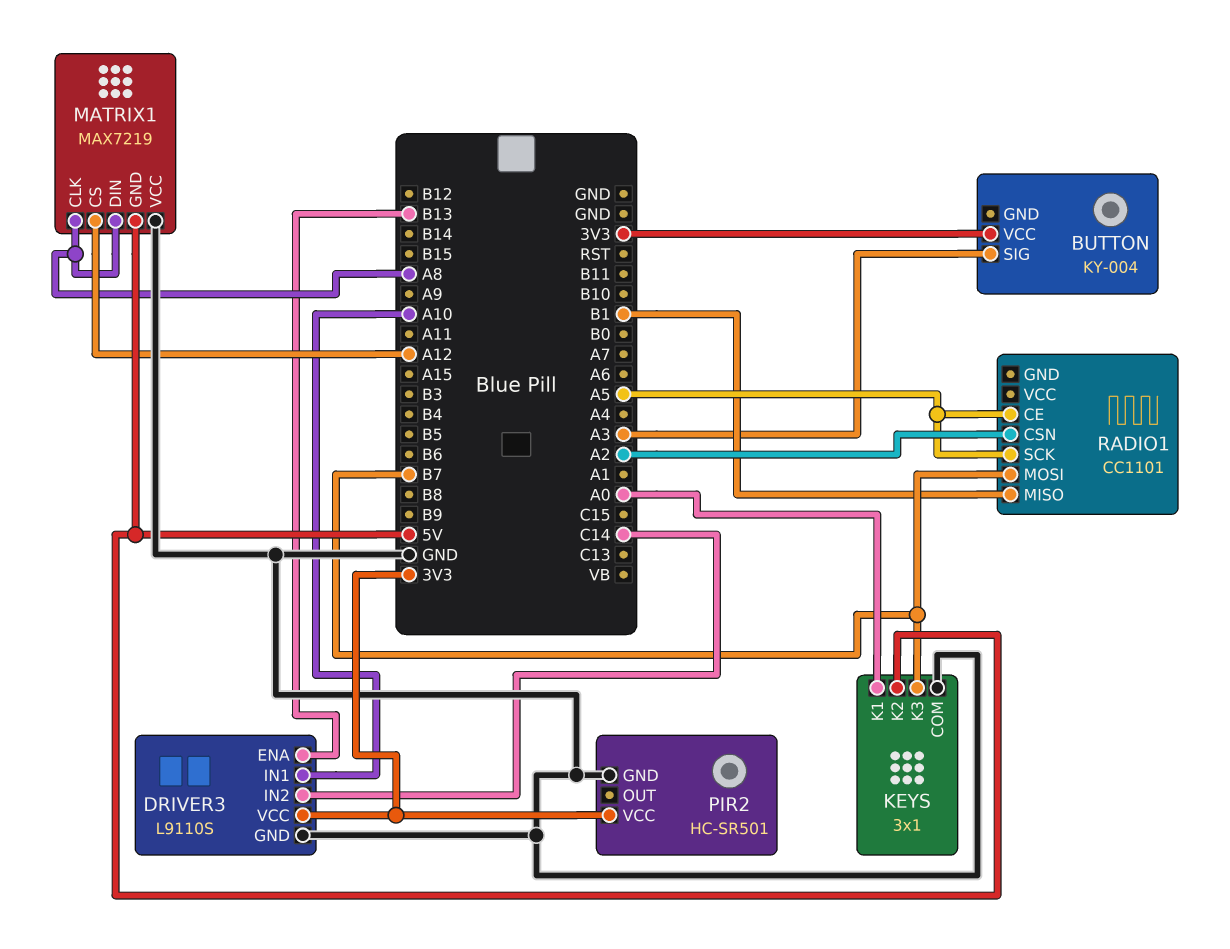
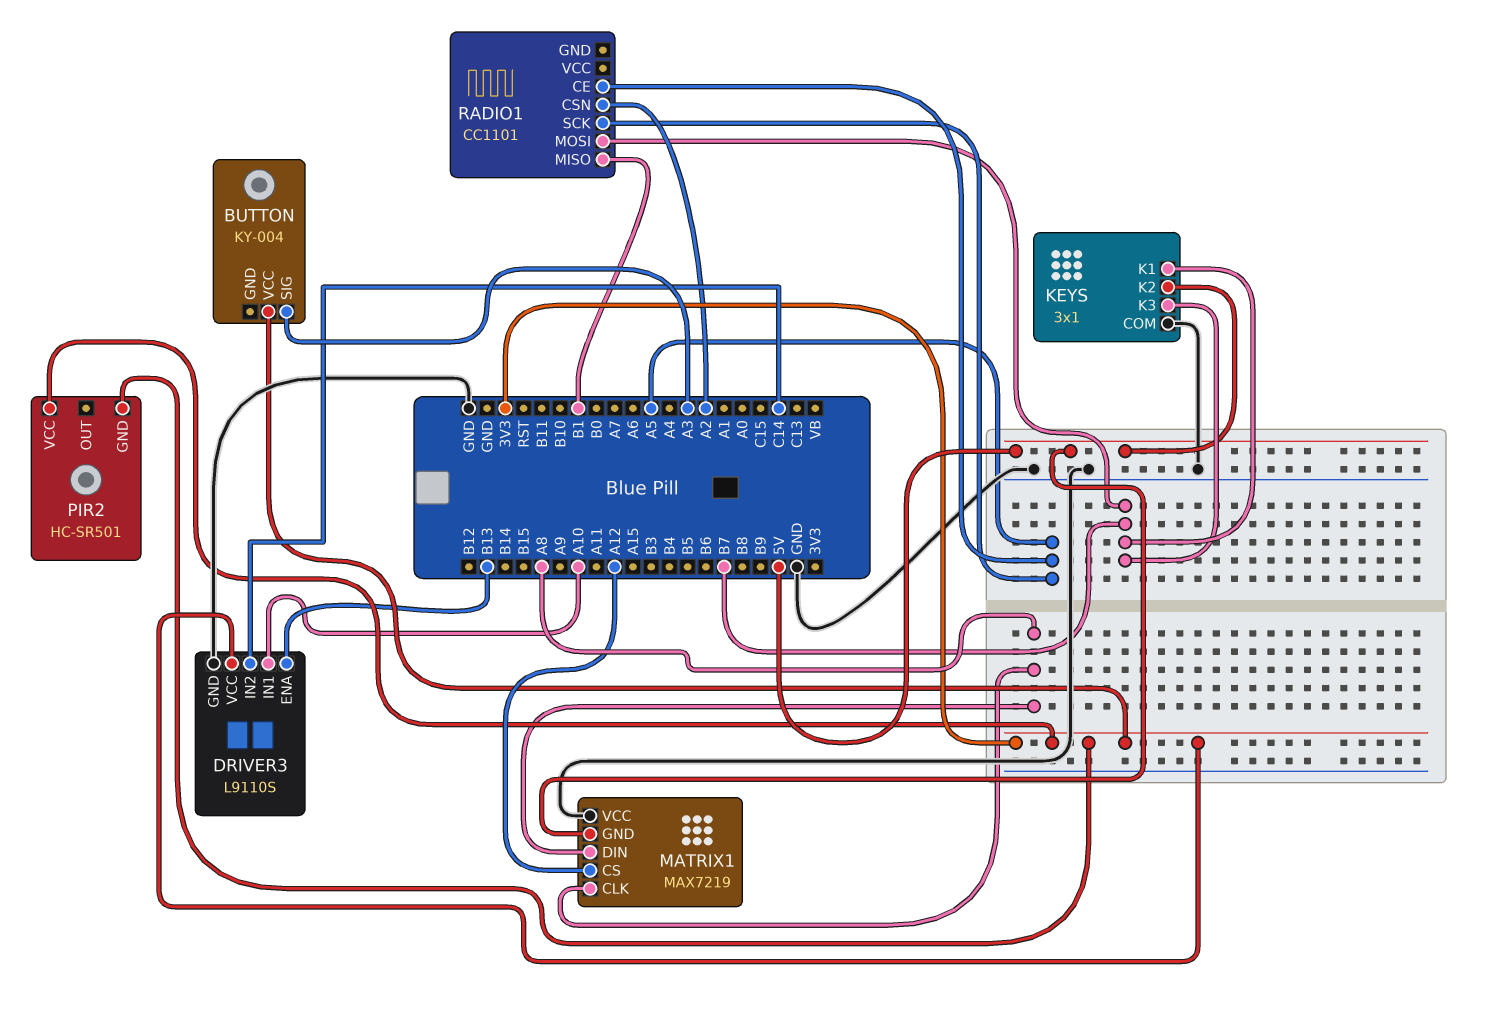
KEYS pin K1: A0 -> B7
PIR2 pin GND: GND -> 3V3

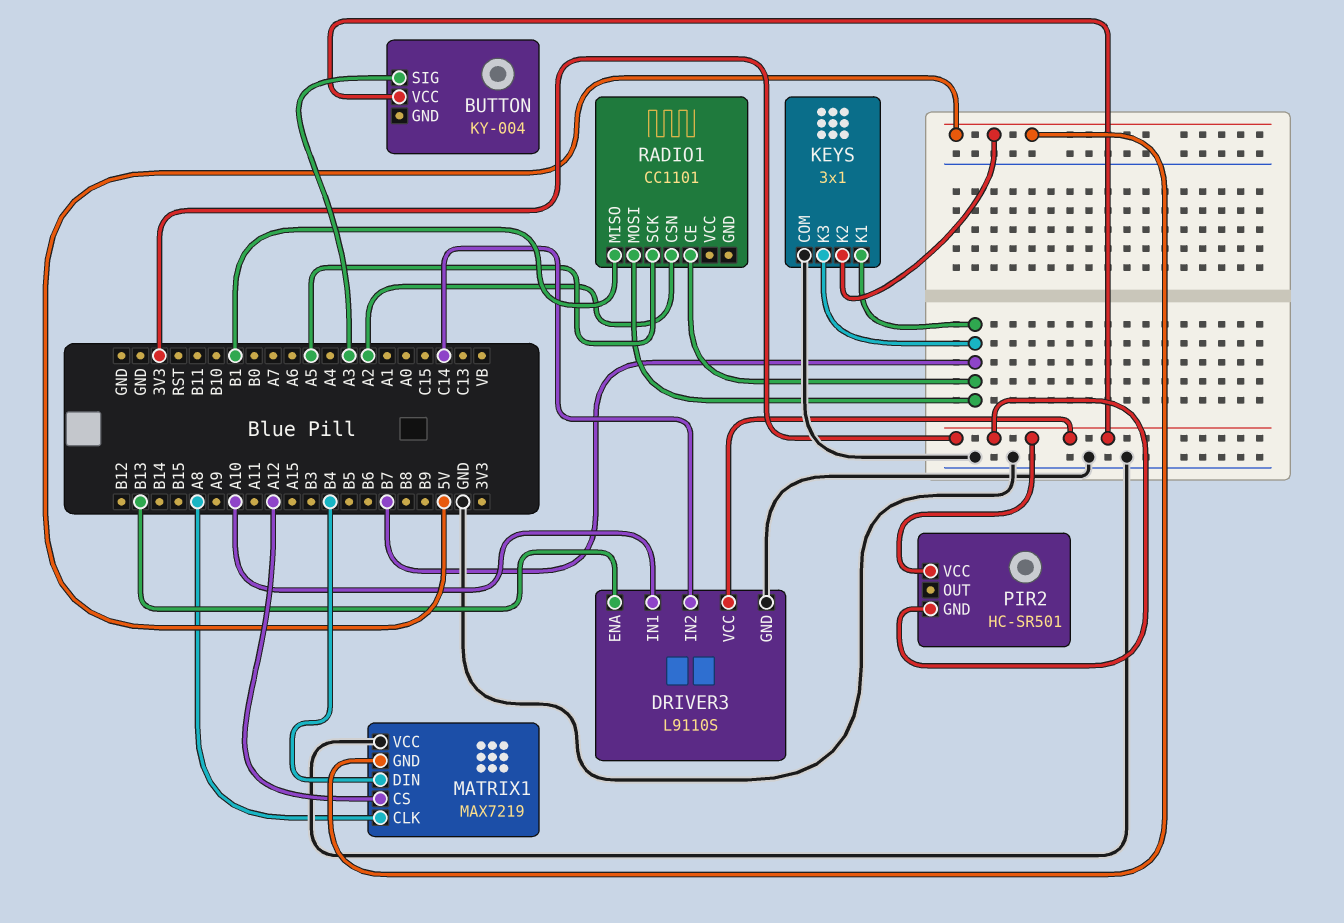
MATRIX1 pin DIN: A8 -> B4
RADIO1 pin CE: A5 -> B7

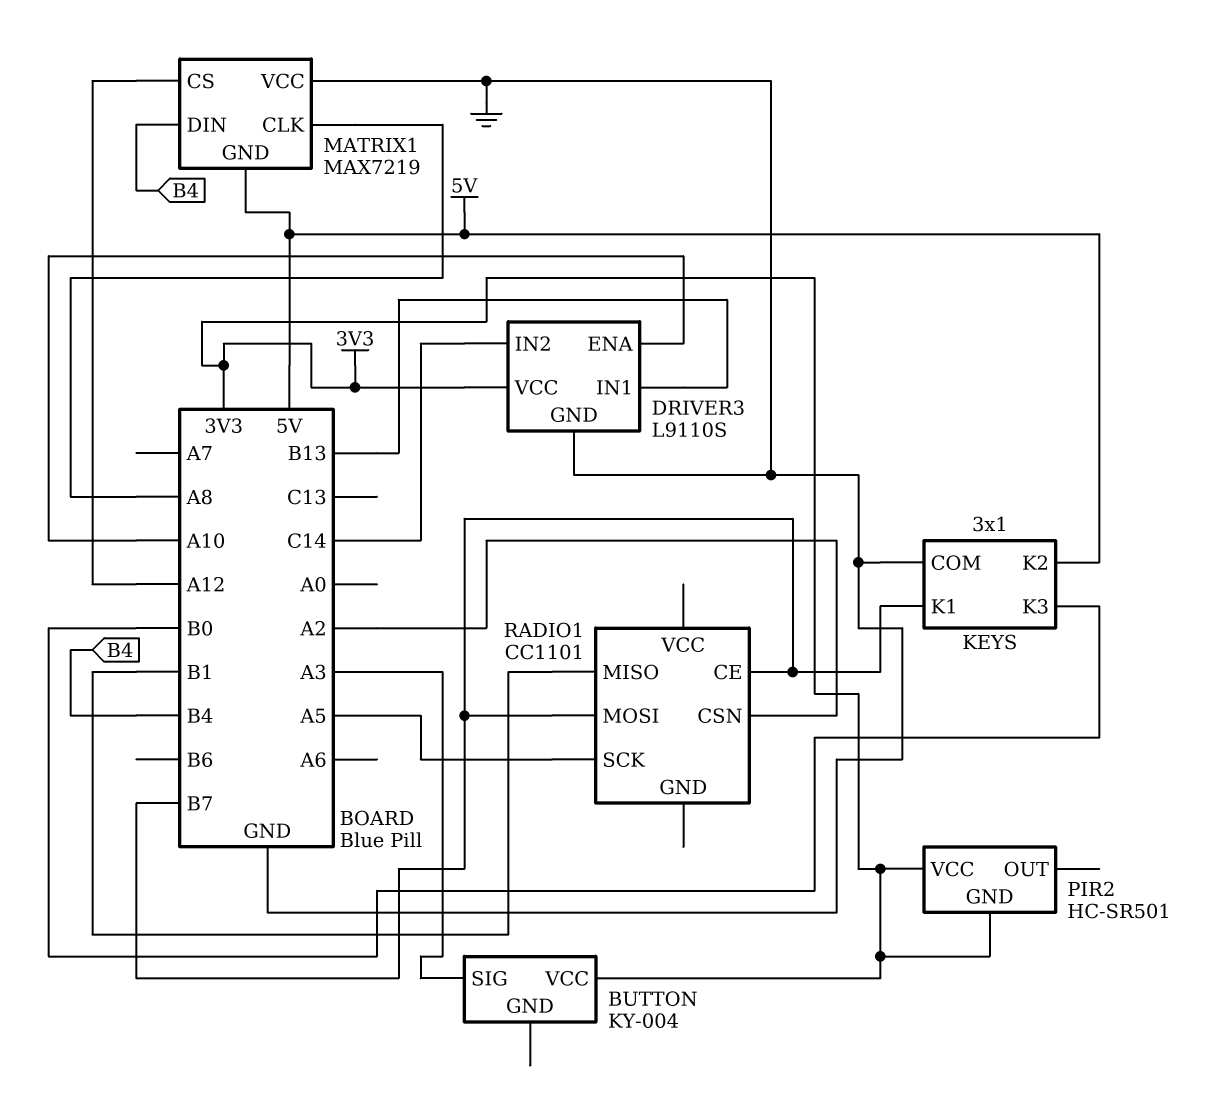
DRIVER3 pin ENA: B13 -> A10
DRIVER3 pin IN1: A10 -> B13
KEYS pin K3: B7 -> B0

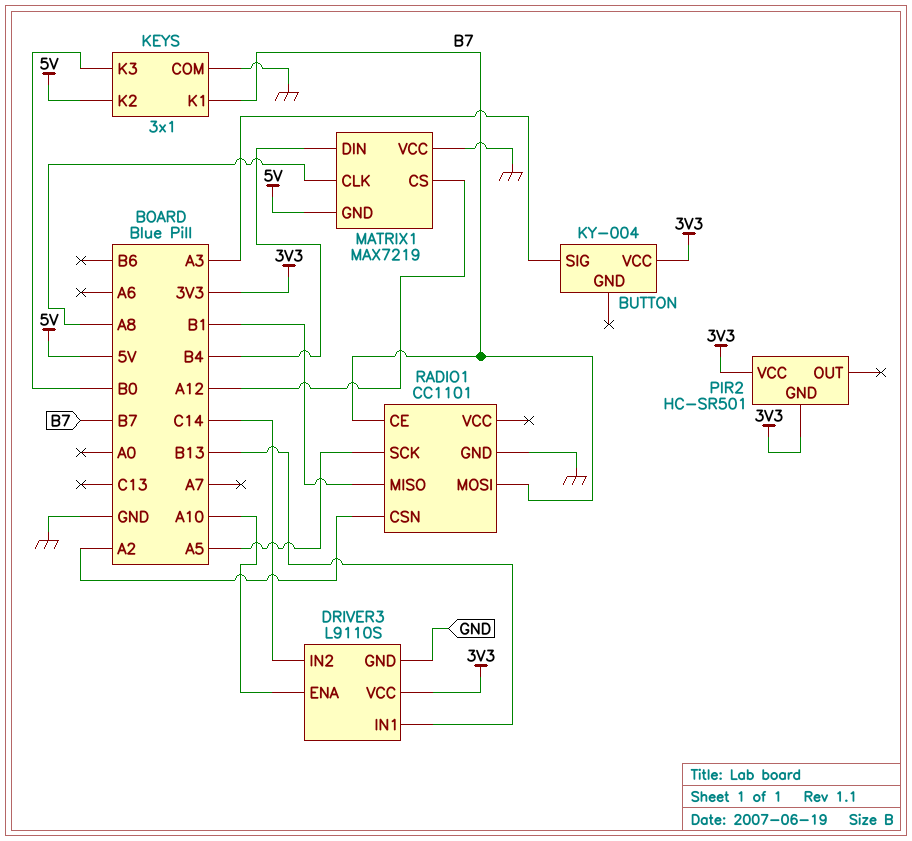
RADIO1 pin GND: none -> GND

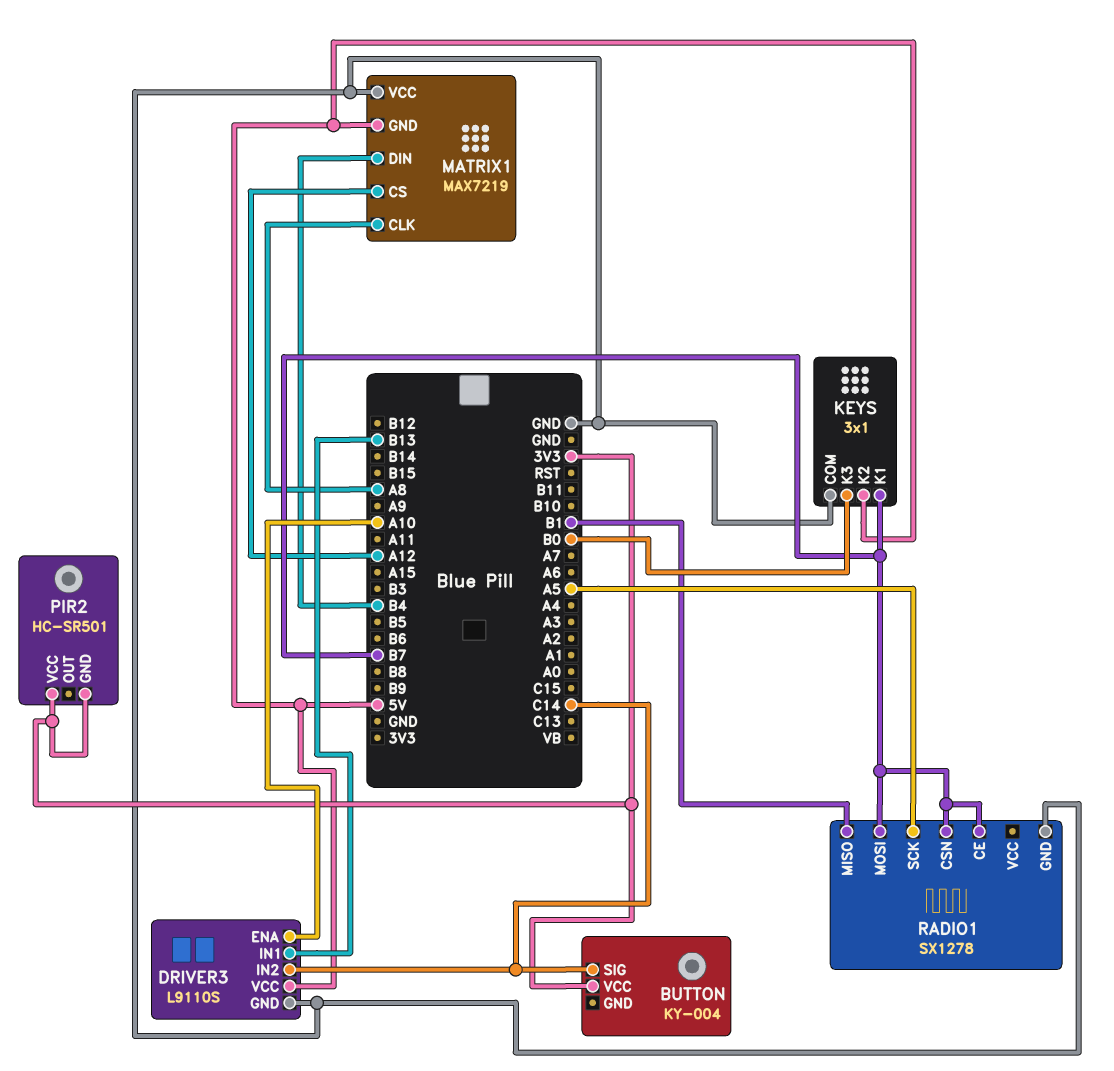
BUTTON pin SIG: A3 -> C14
DRIVER3 pin VCC: 3V3 -> 5V
RADIO1: CC1101 -> SX1278
RADIO1 pin CSN: A2 -> B7

